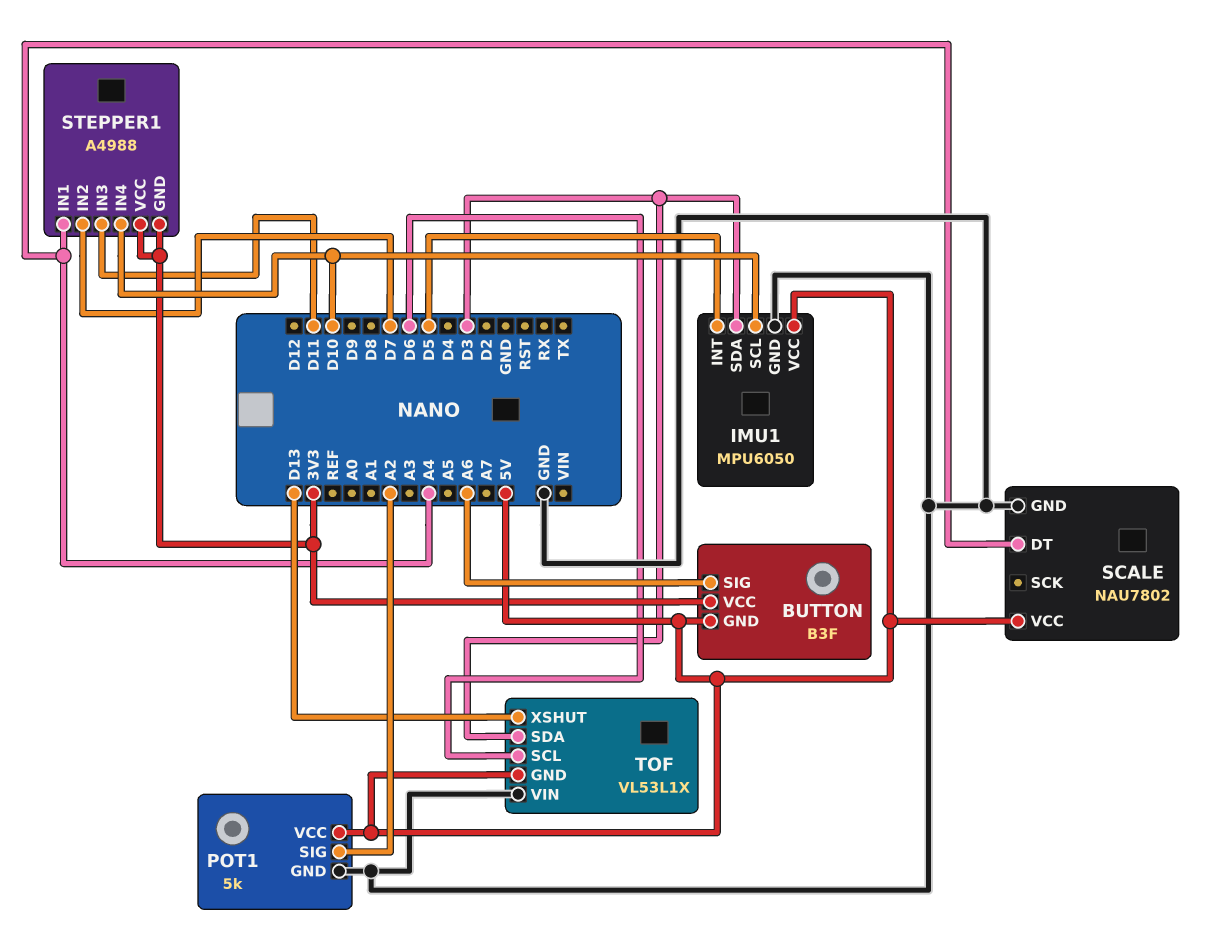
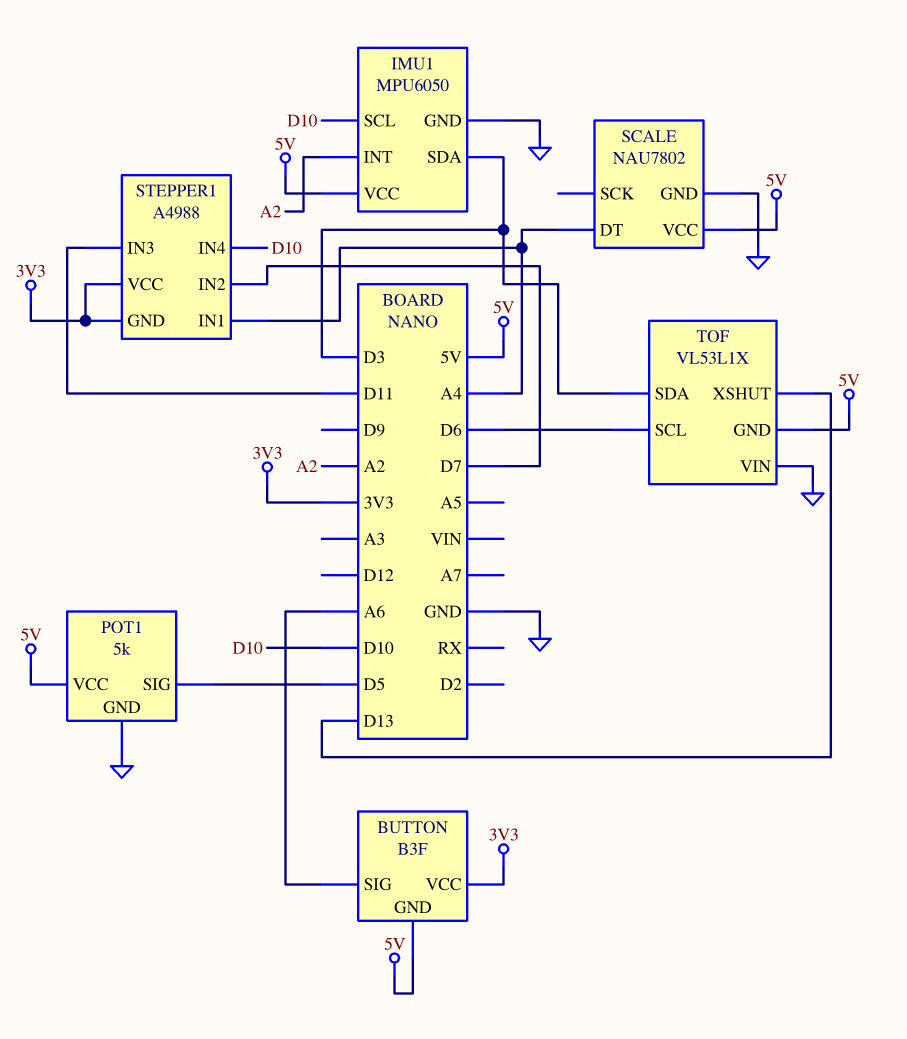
IMU1 pin INT: D5 -> A2
POT1 pin SIG: A2 -> D5

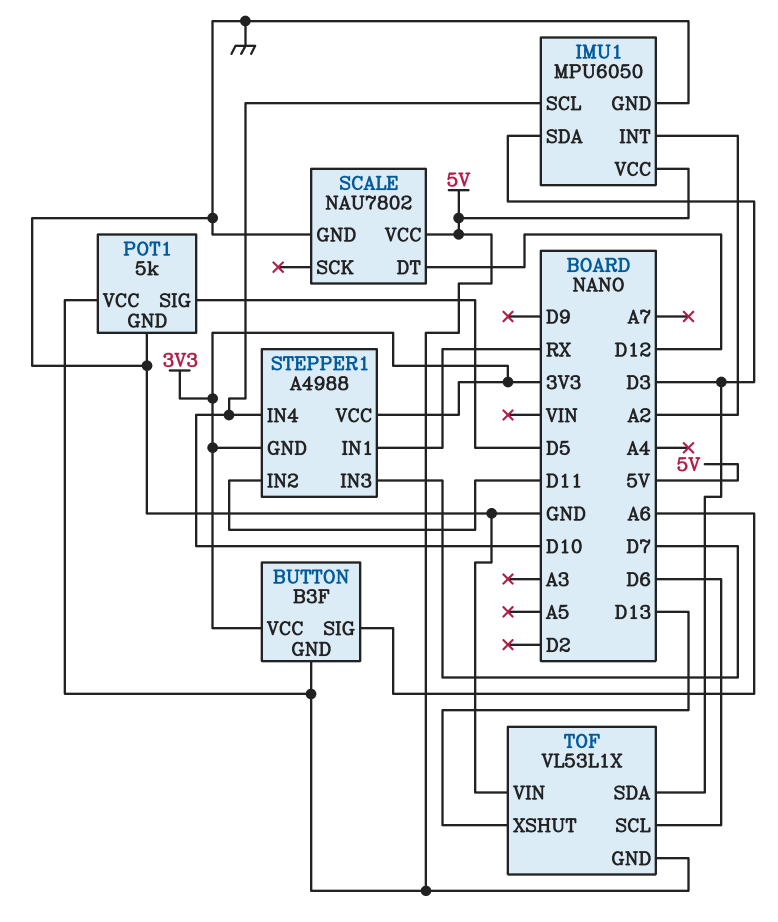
SCALE pin DT: A4 -> D12
STEPPER1 pin IN1: A4 -> RX
STEPPER1 pin IN2: D7 -> D11
STEPPER1 pin IN3: D11 -> D7

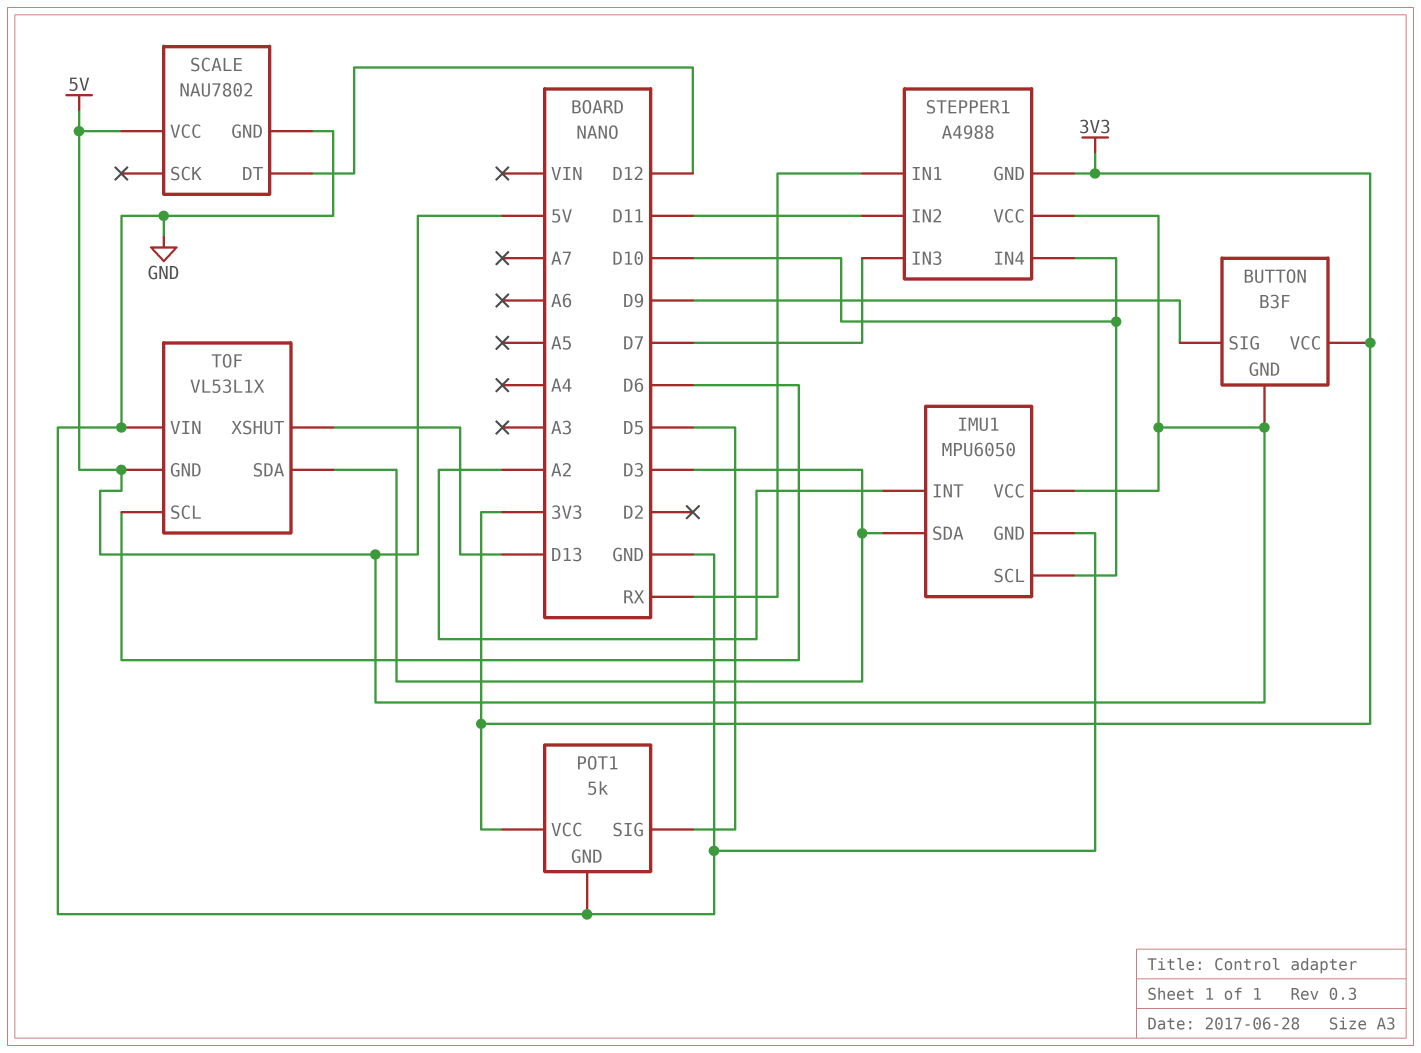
BUTTON pin SIG: A6 -> D9
POT1 pin VCC: 5V -> 3V3
STEPPER1 pin VCC: 3V3 -> 5V

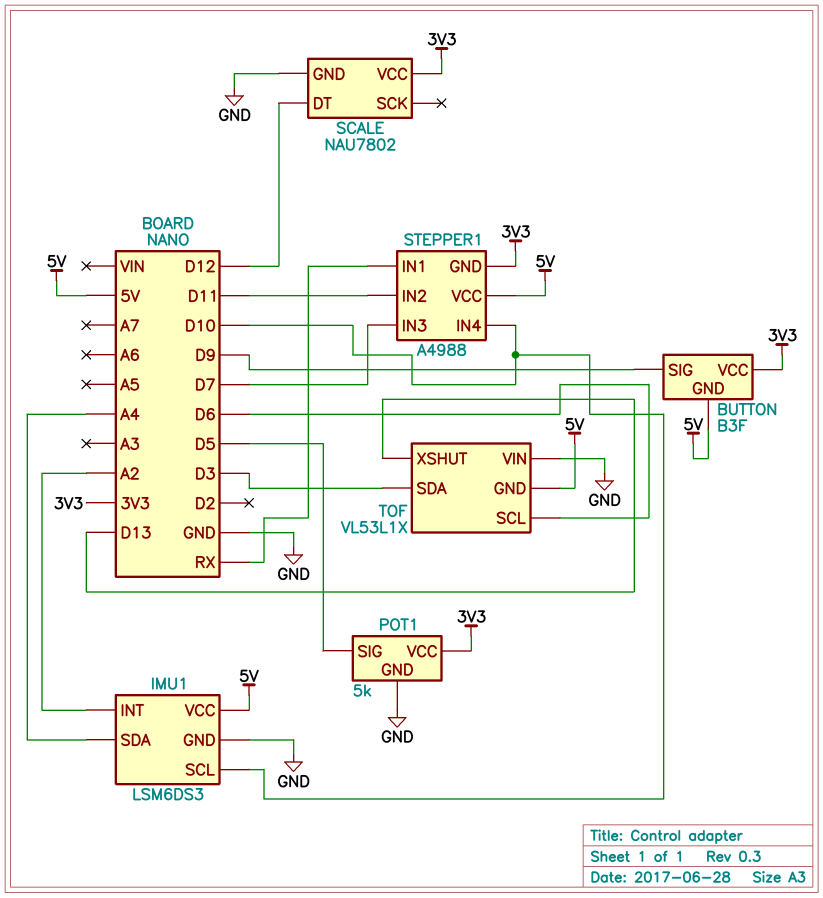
IMU1: MPU6050 -> LSM6DS3
IMU1 pin SDA: D3 -> A4
SCALE pin VCC: 5V -> 3V3

